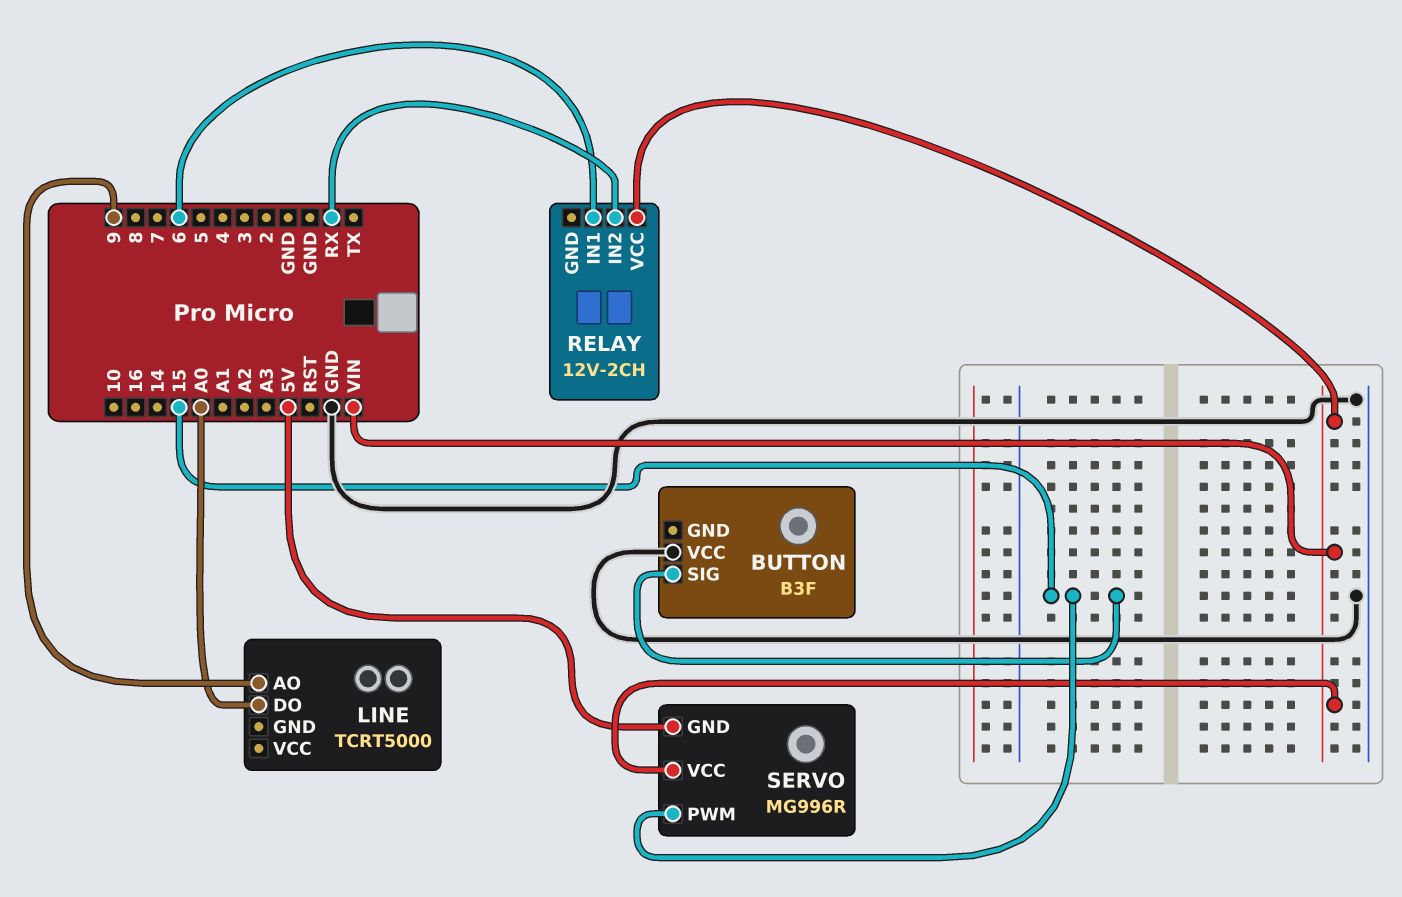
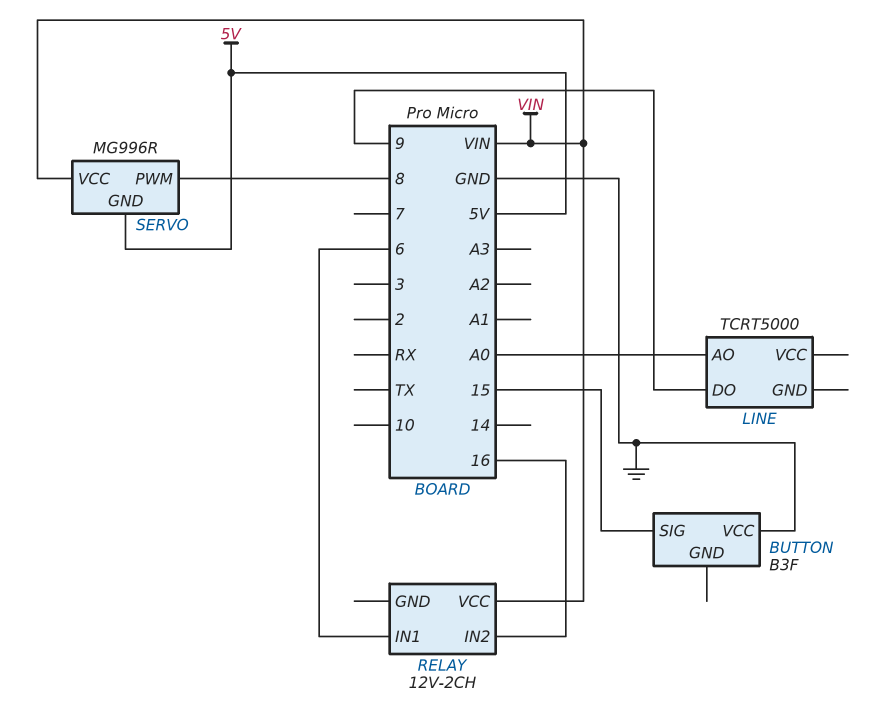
LINE pin AO: 9 -> A0
LINE pin DO: A0 -> 9
RELAY pin IN2: RX -> 16
SERVO pin PWM: 15 -> 8

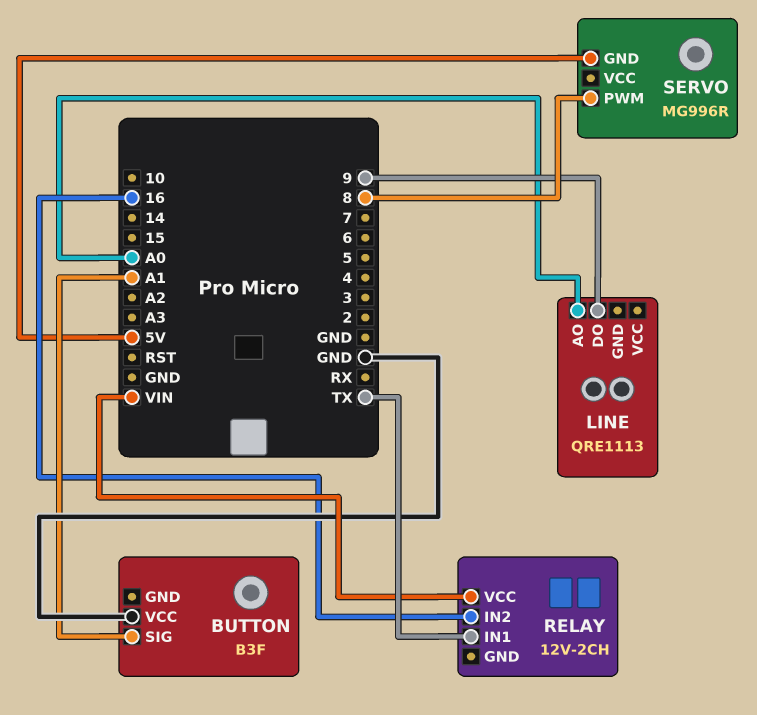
BUTTON pin SIG: 15 -> A1
LINE: TCRT5000 -> QRE1113
RELAY pin IN1: 6 -> TX
SERVO pin VCC: VIN -> none

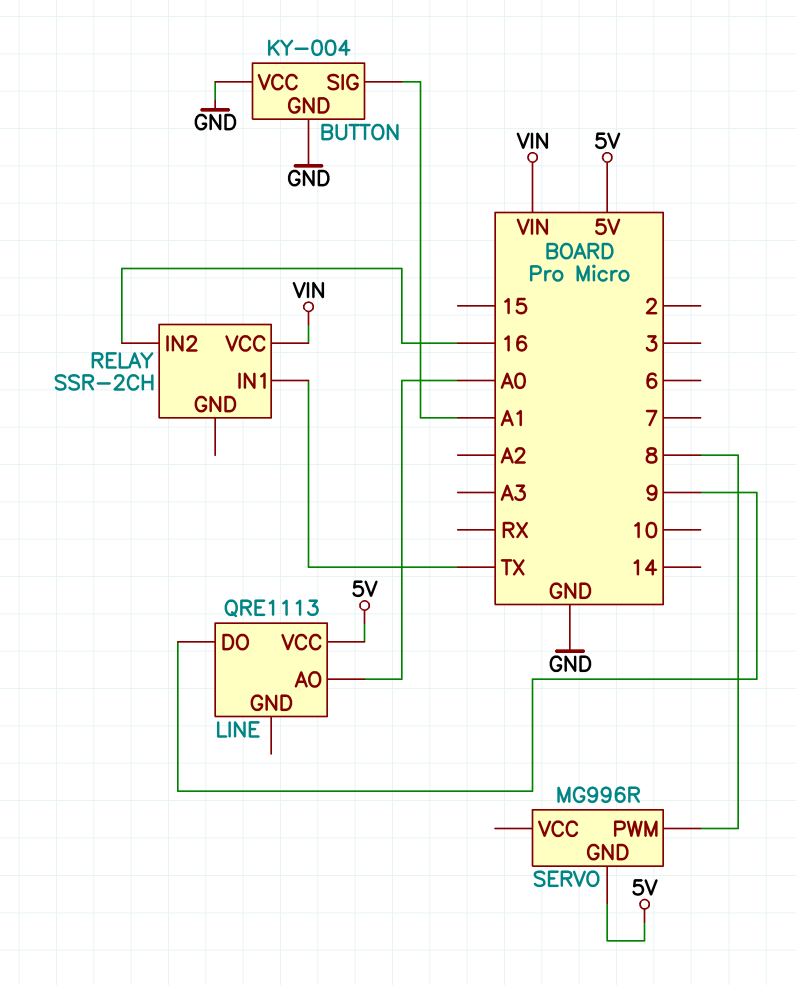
BUTTON: B3F -> KY-004
BUTTON pin GND: none -> GND
LINE pin VCC: none -> 5V
RELAY: 12V-2CH -> SSR-2CH

